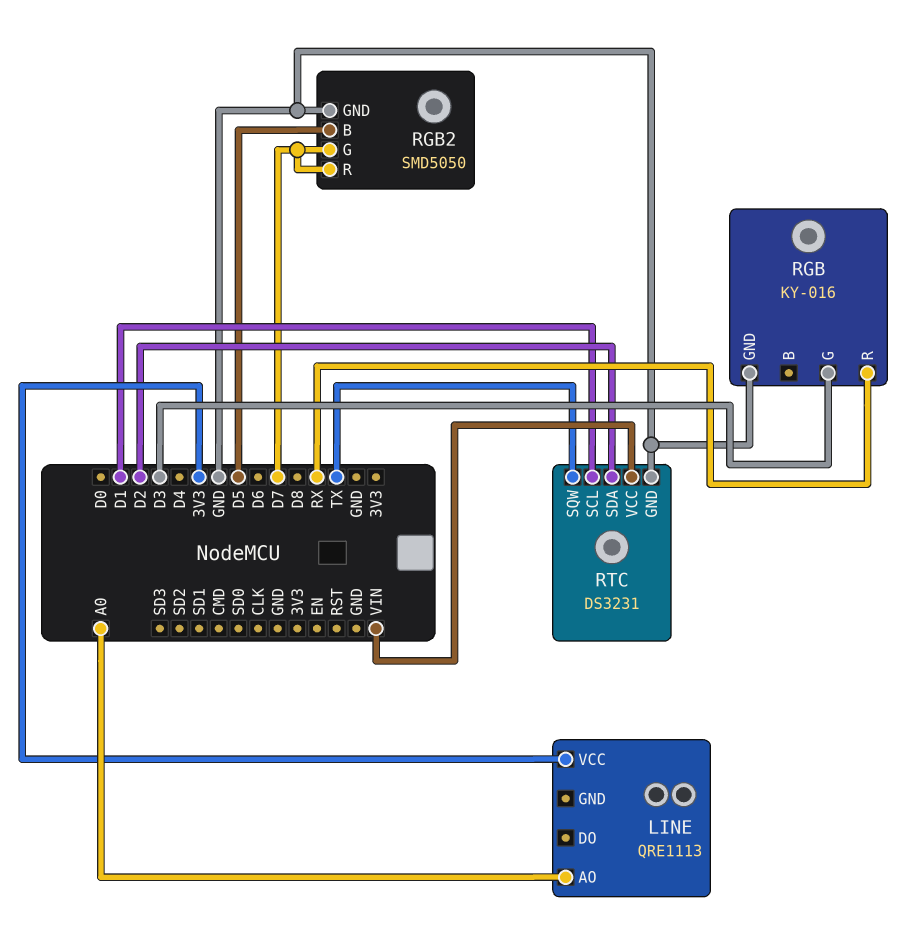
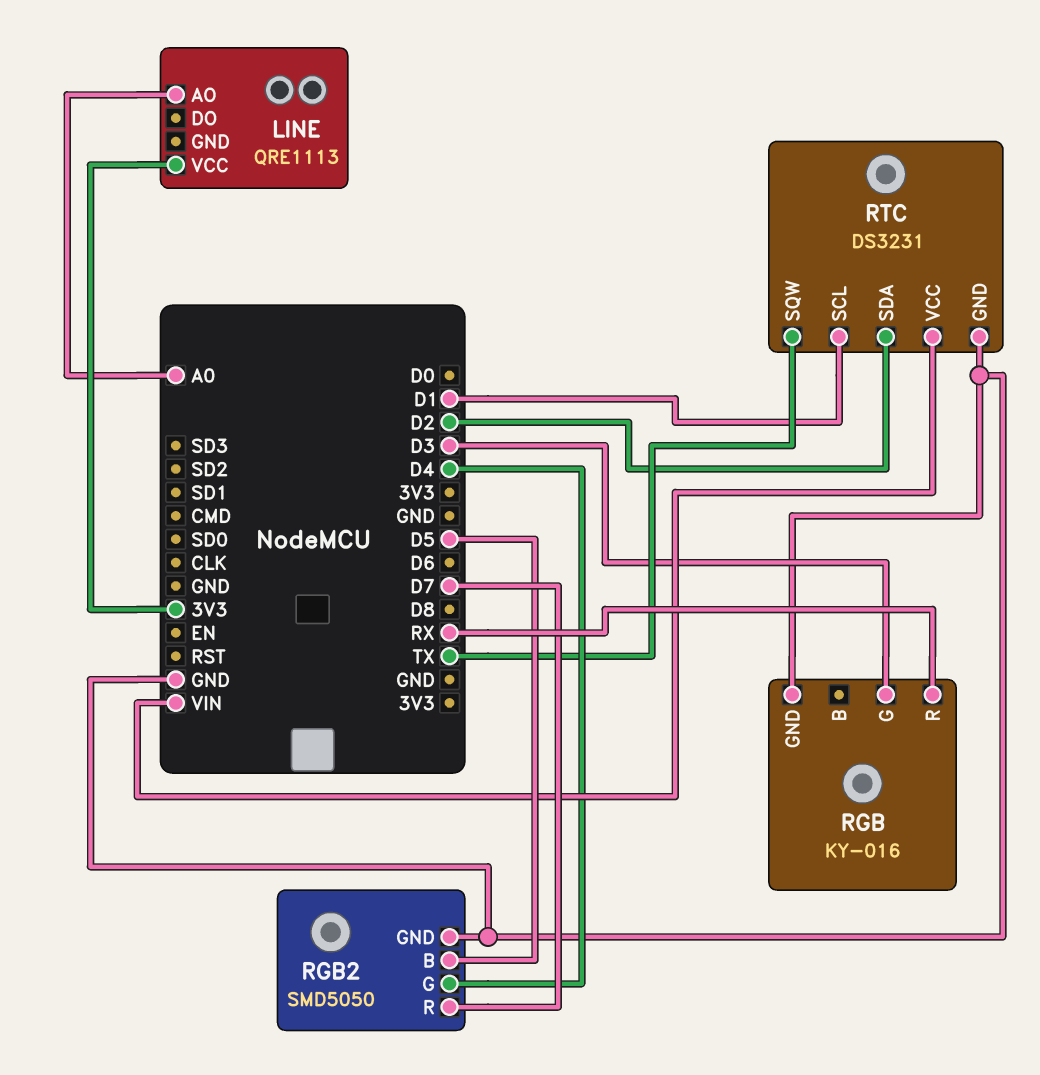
RGB2 pin G: D7 -> D4

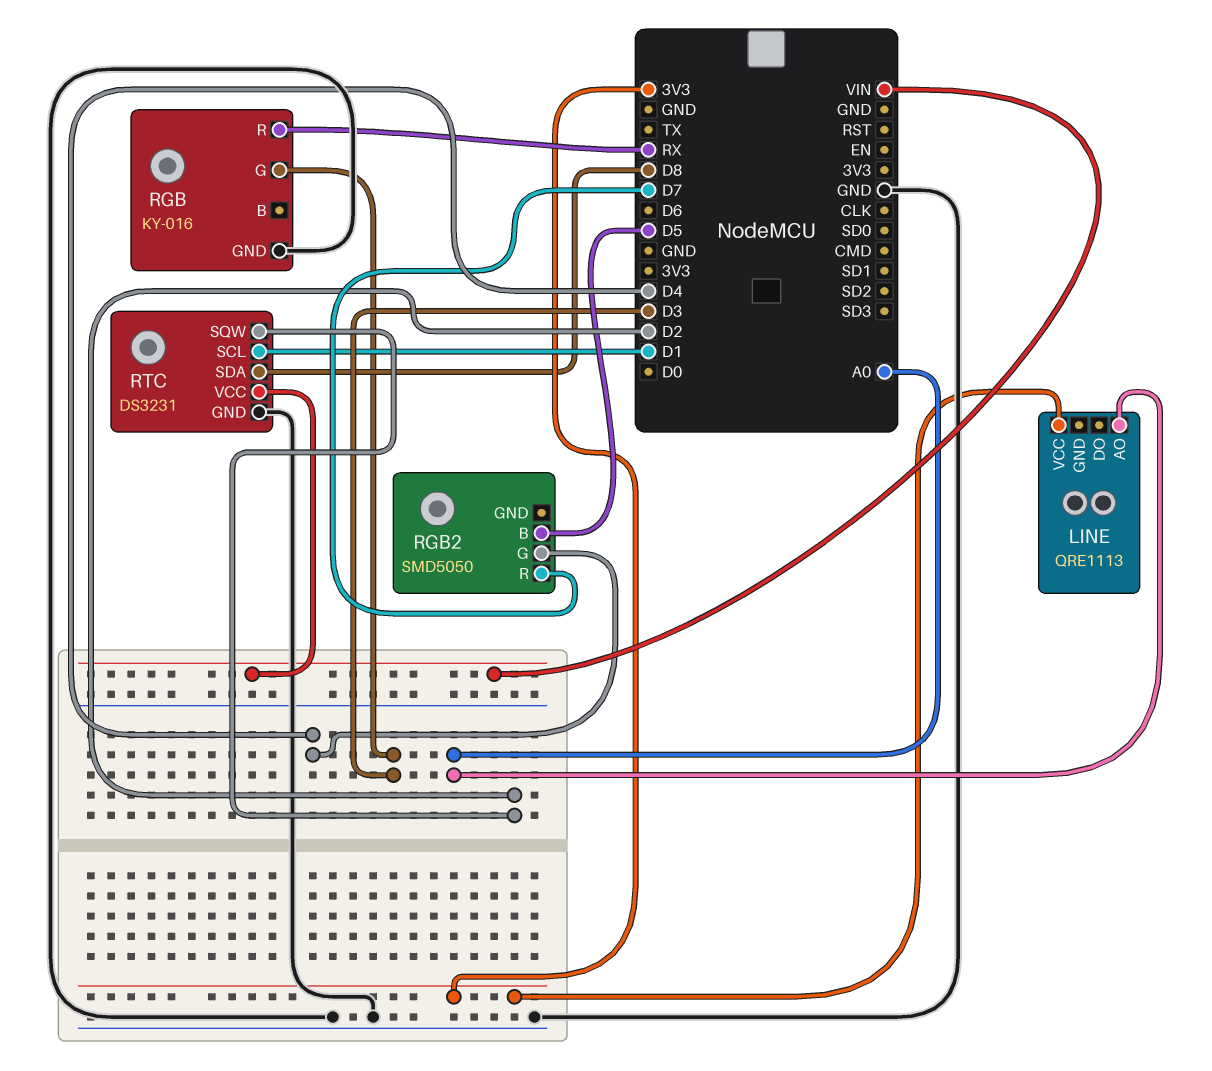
RGB2 pin GND: GND -> none
RTC pin SDA: D2 -> D8
RTC pin SQW: TX -> D2

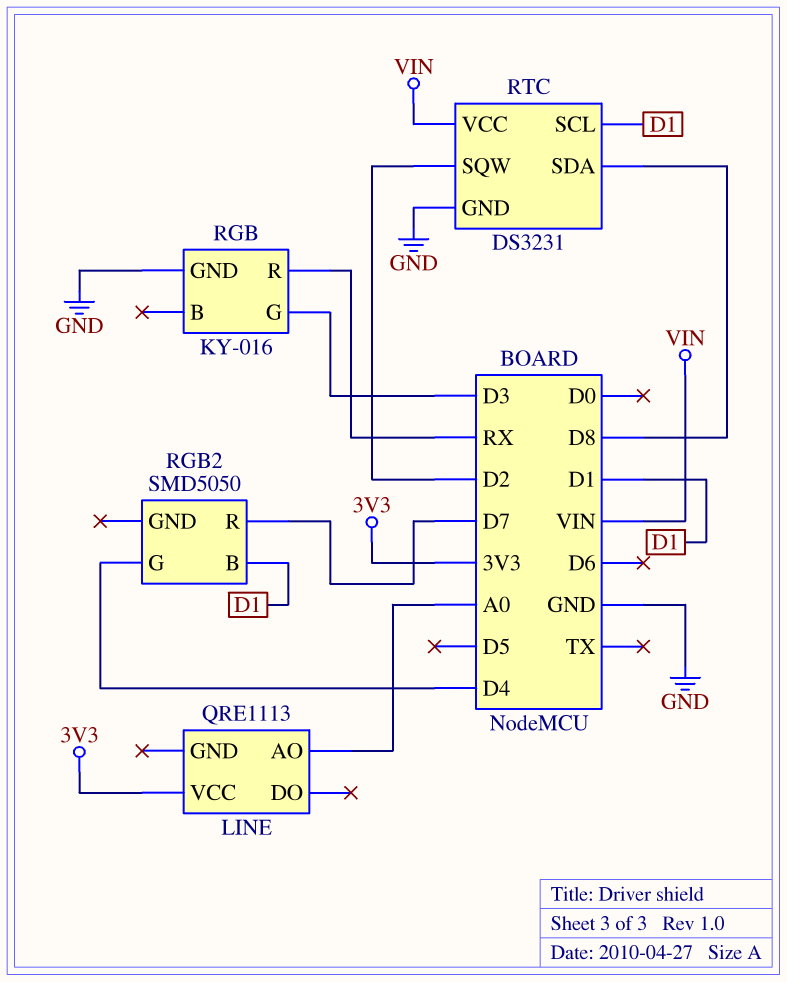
RGB2 pin B: D5 -> D1

